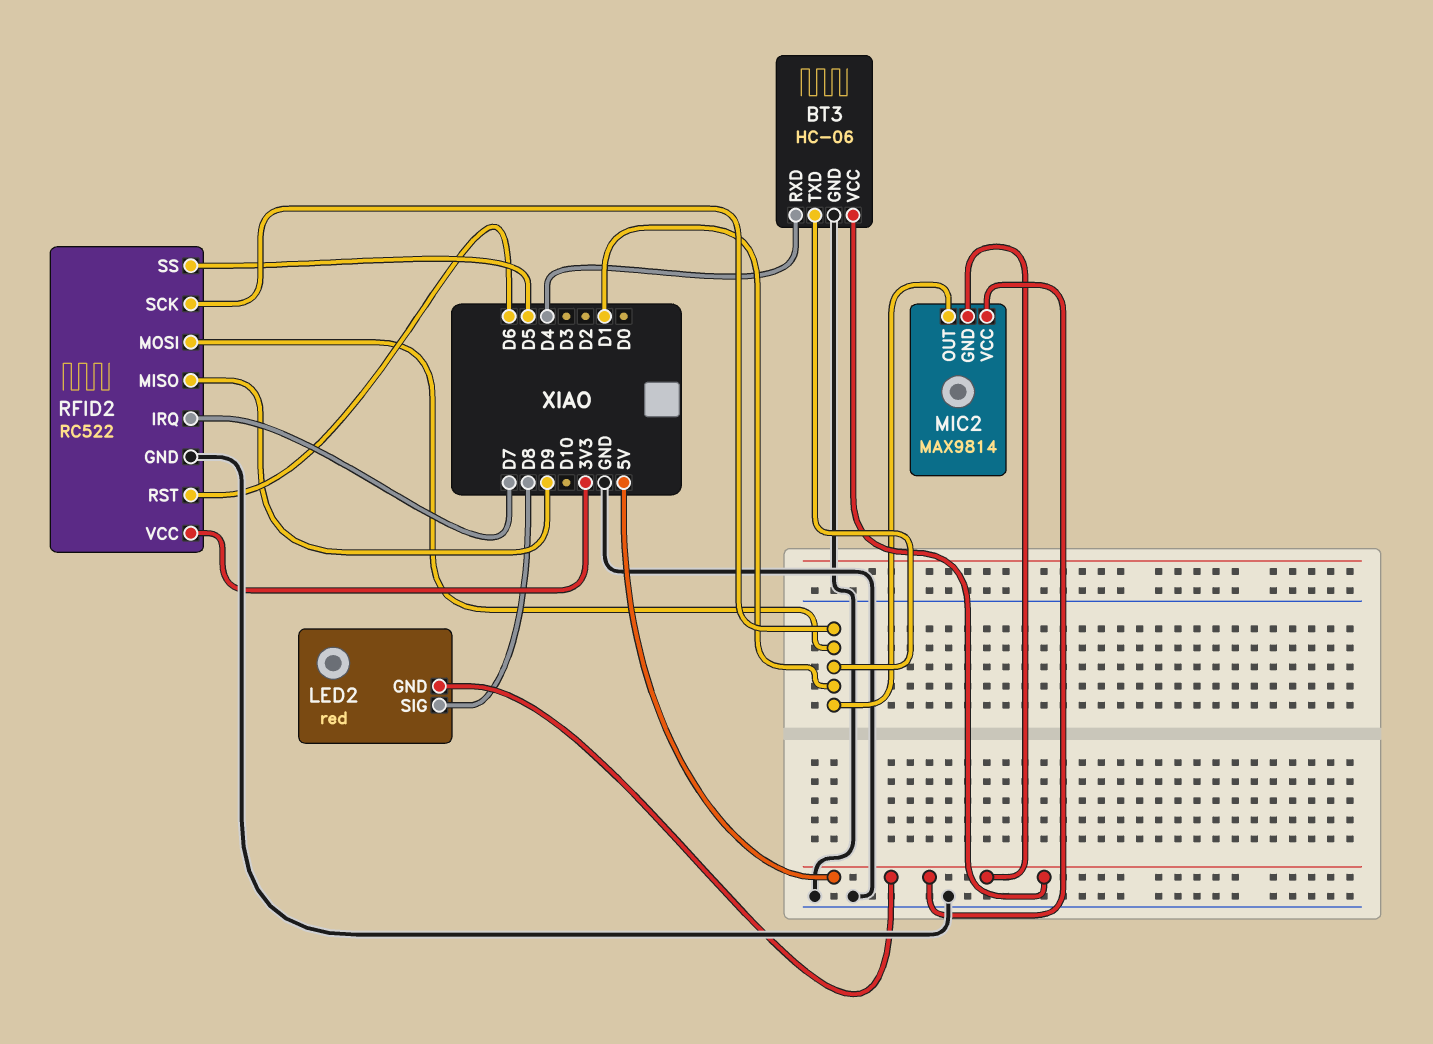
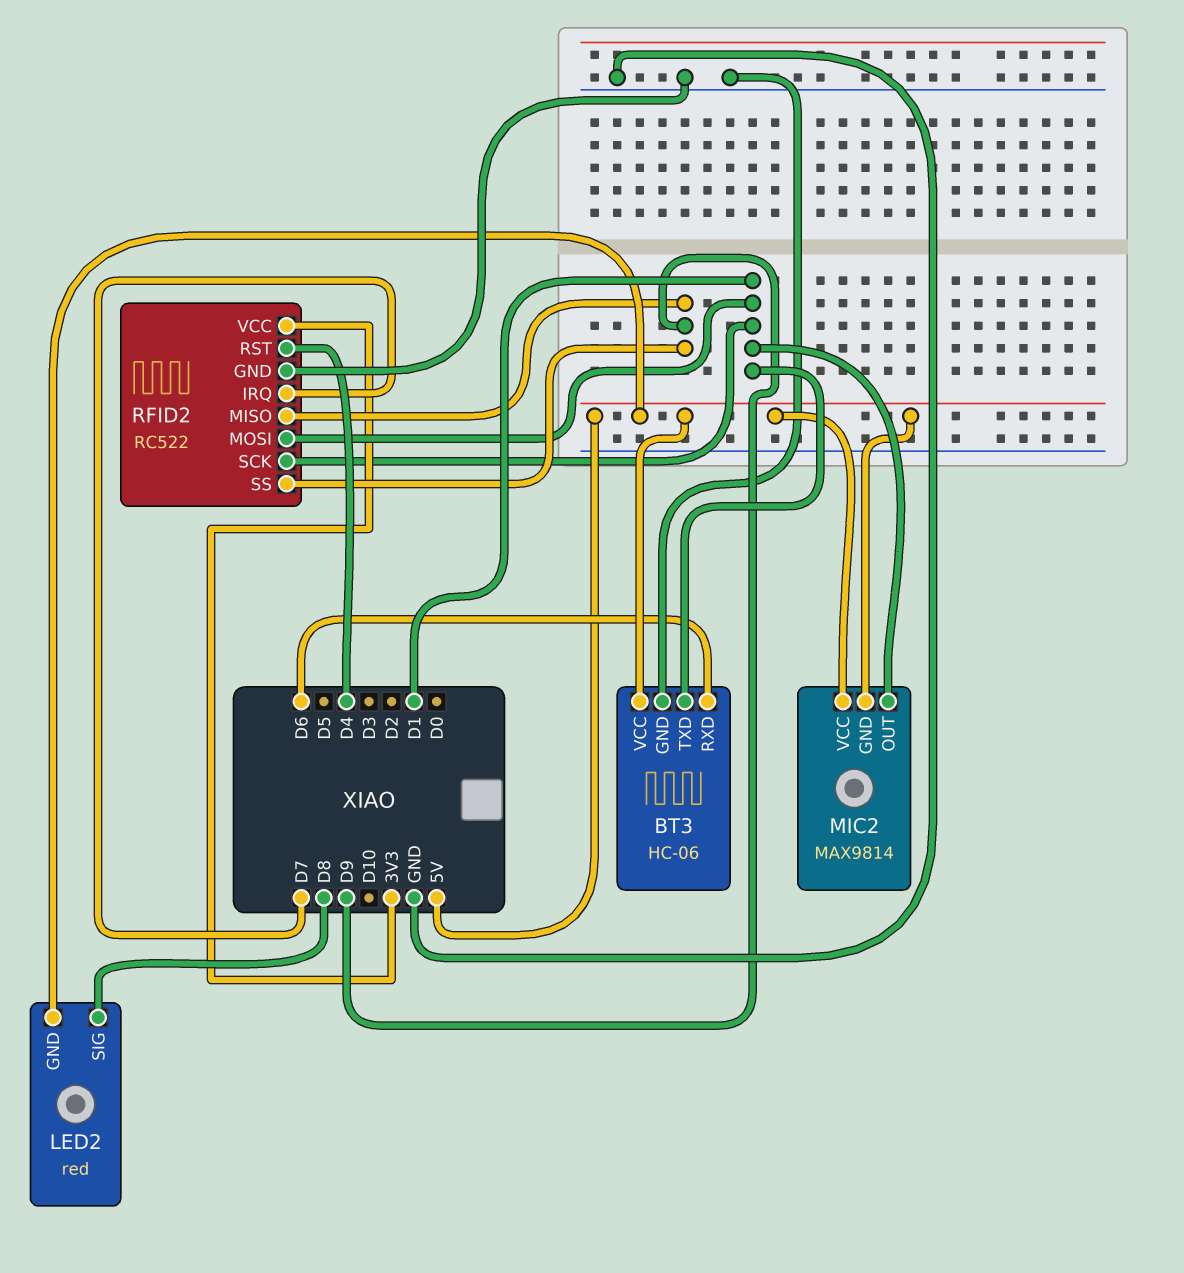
BT3 pin RXD: D4 -> D6
RFID2 pin RST: D6 -> D4
RFID2 pin SS: D5 -> D9

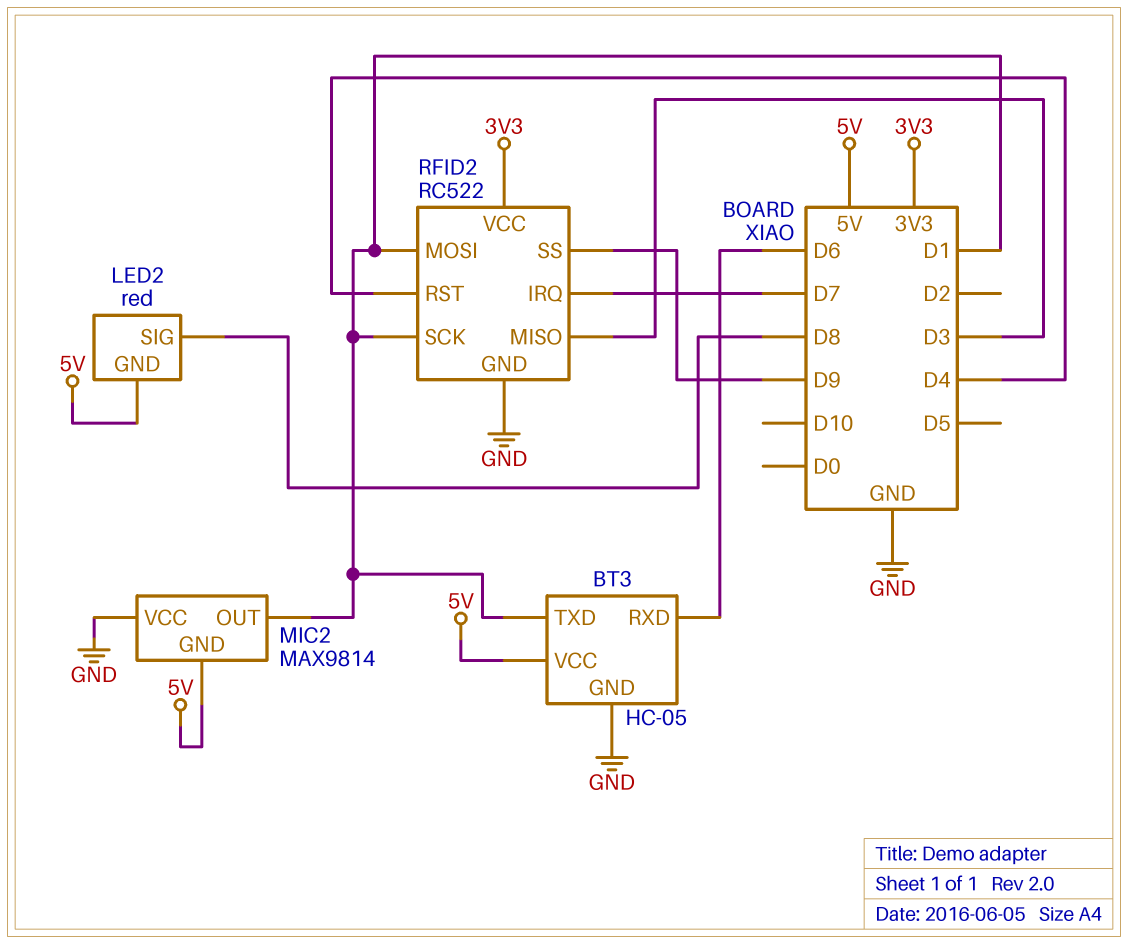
BT3: HC-06 -> HC-05
MIC2 pin VCC: 5V -> GND
RFID2 pin MISO: D9 -> D3

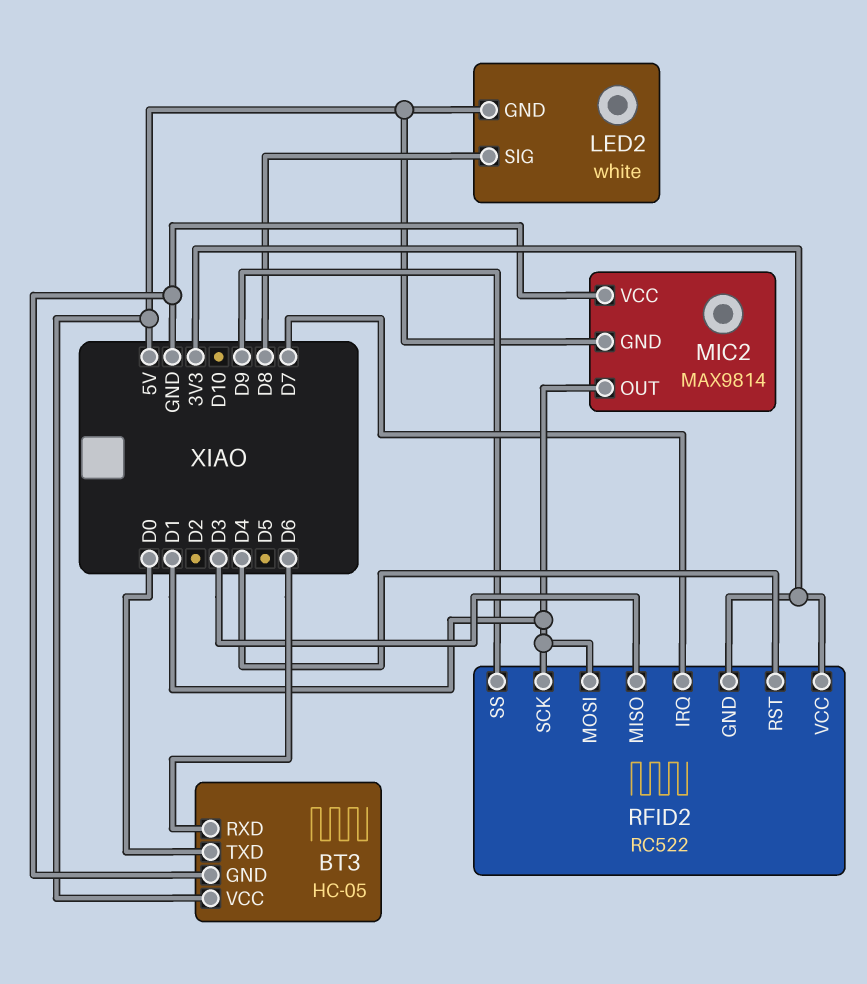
BT3 pin TXD: D1 -> D0
LED2: red -> white
RFID2 pin GND: GND -> 3V3

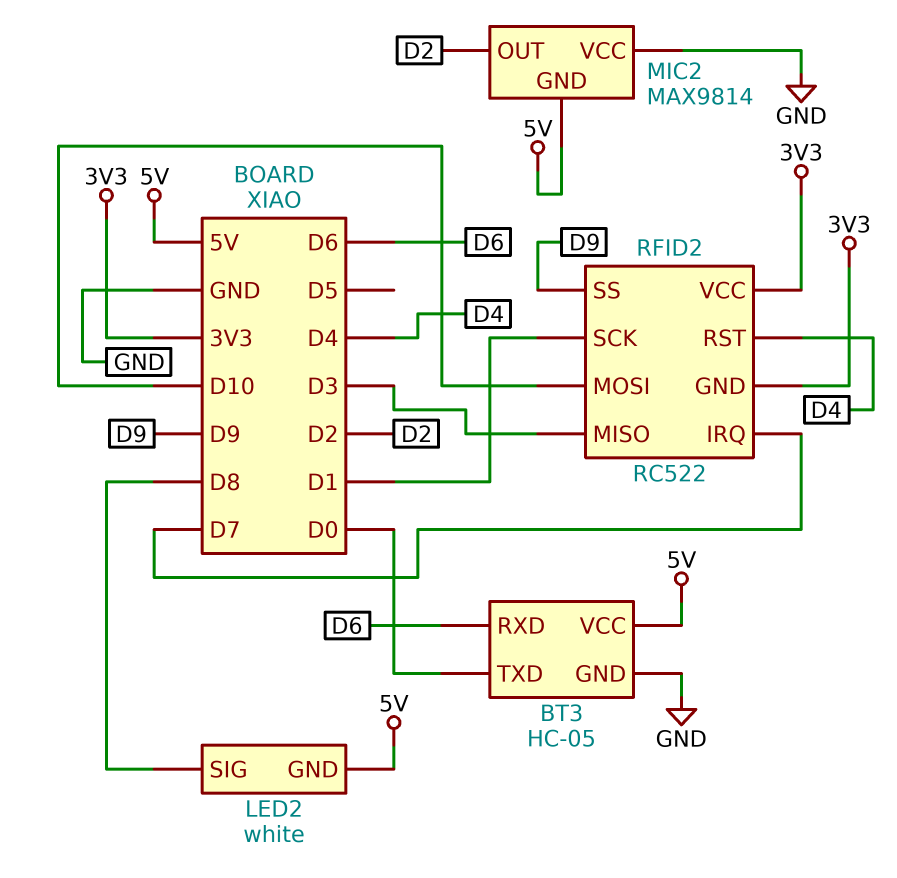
MIC2 pin OUT: D1 -> D2
RFID2 pin MOSI: D1 -> D10

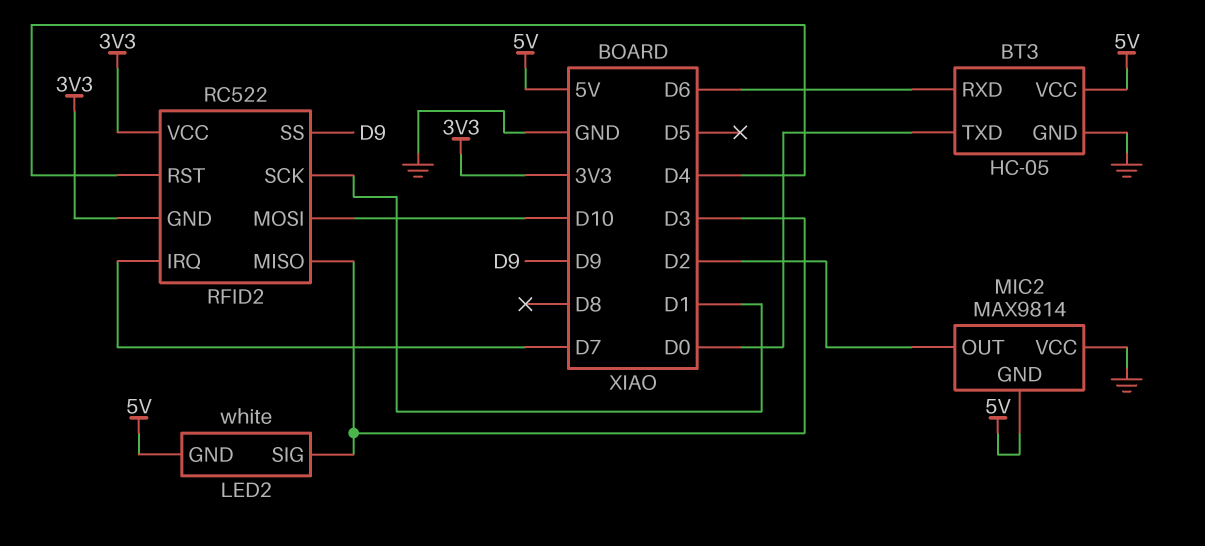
LED2 pin SIG: D8 -> D3

